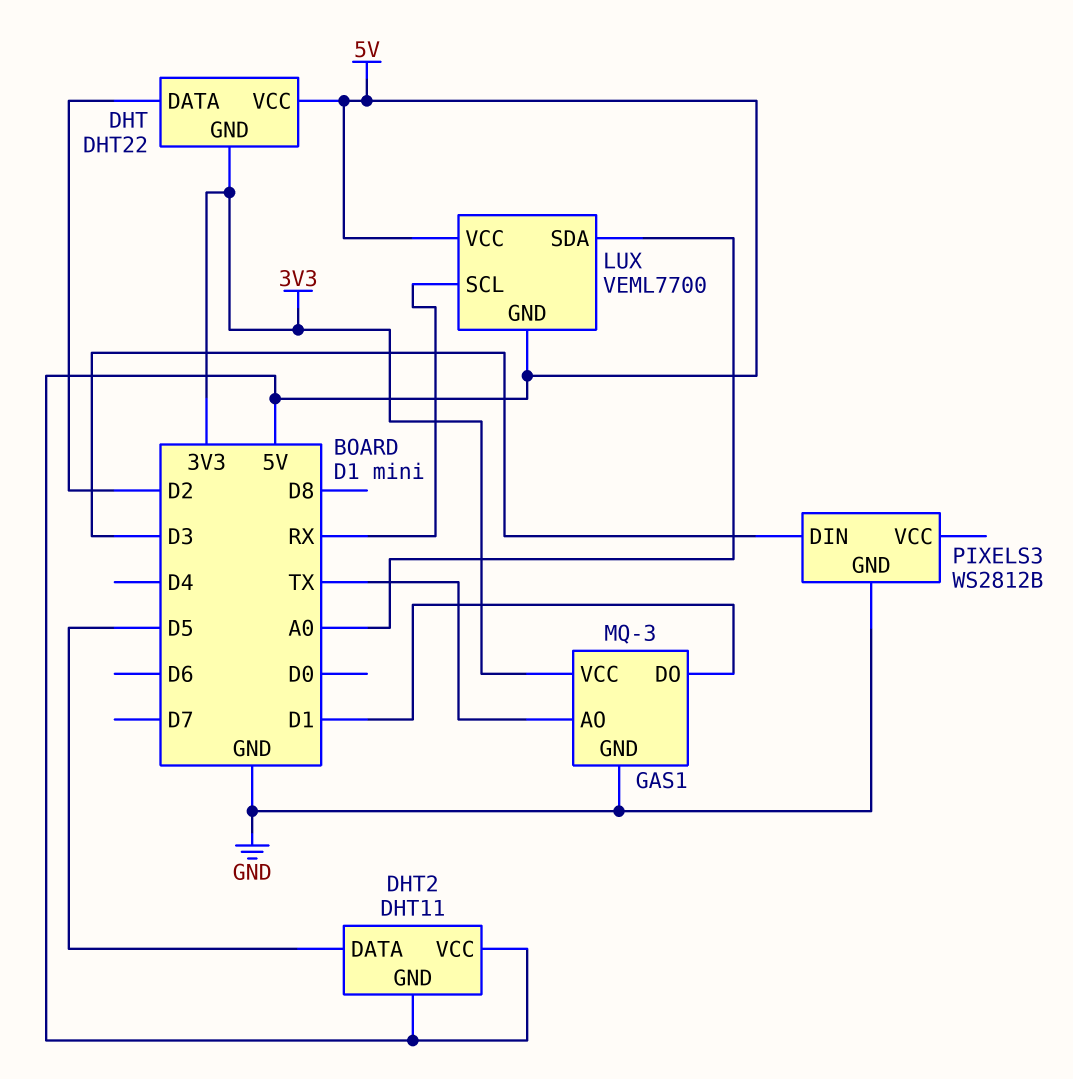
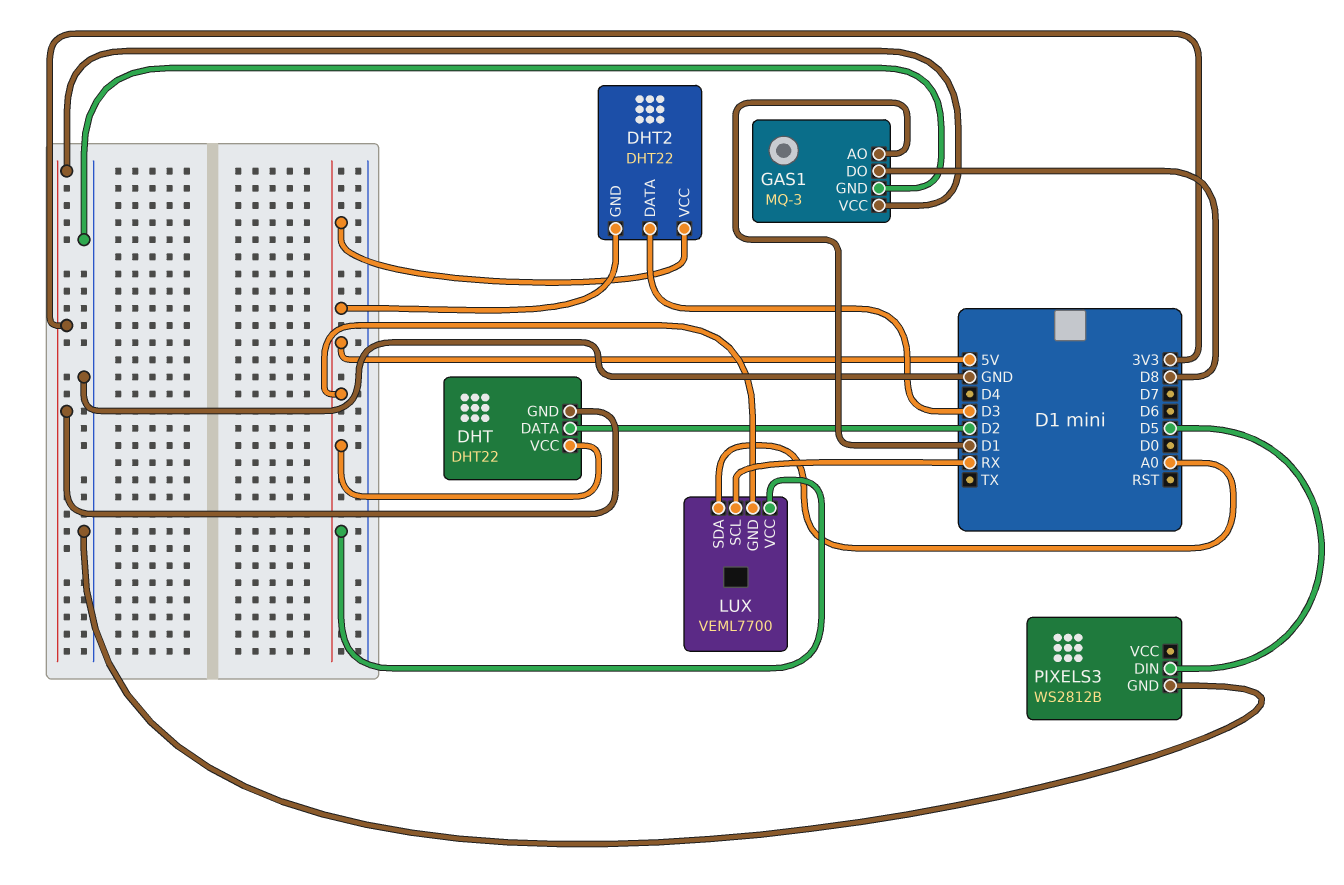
DHT2: DHT11 -> DHT22
DHT2 pin DATA: D5 -> D3
GAS1 pin AO: TX -> D1
GAS1 pin DO: D1 -> D8
PIXELS3 pin DIN: D3 -> D5

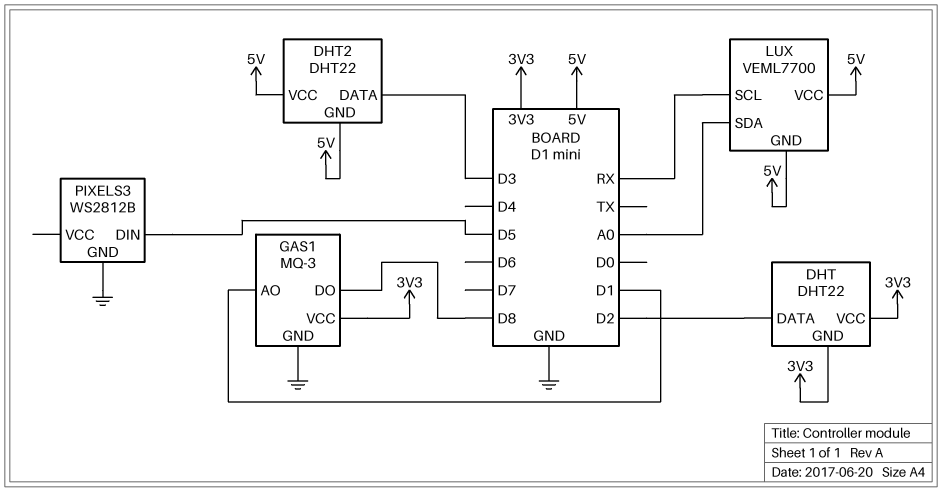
DHT pin VCC: 5V -> 3V3

